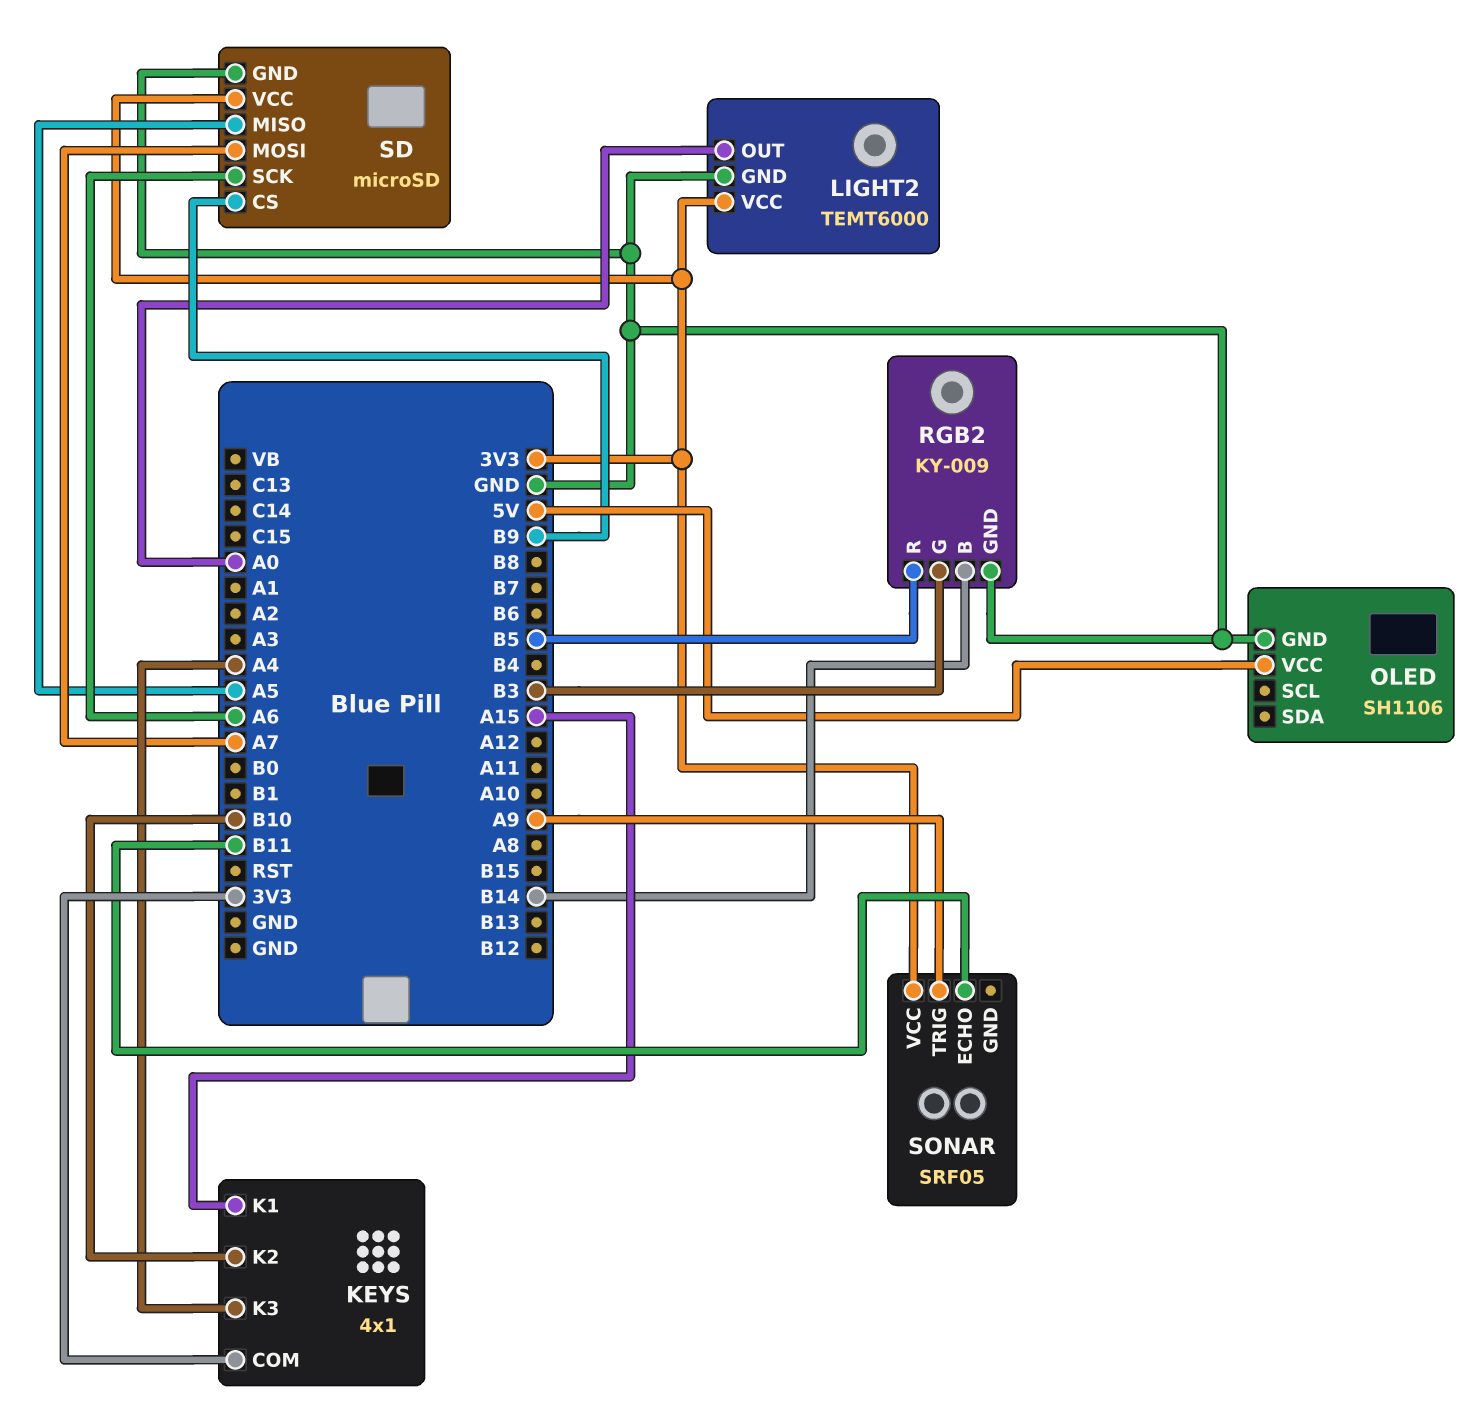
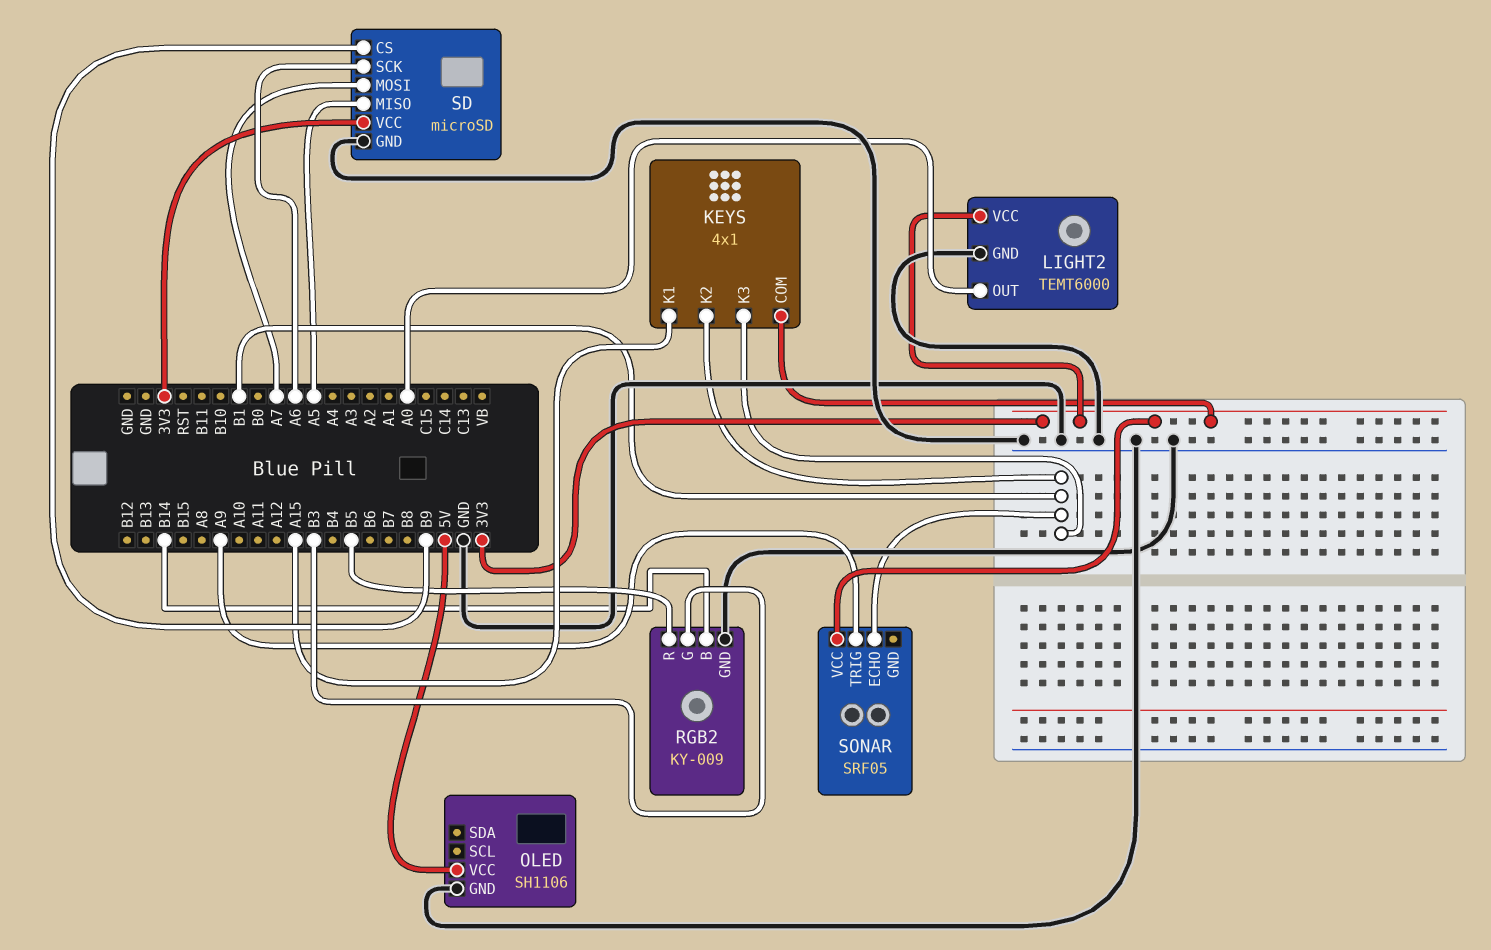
KEYS pin K2: B10 -> B1
KEYS pin K3: A4 -> B1
SONAR pin ECHO: B11 -> B1

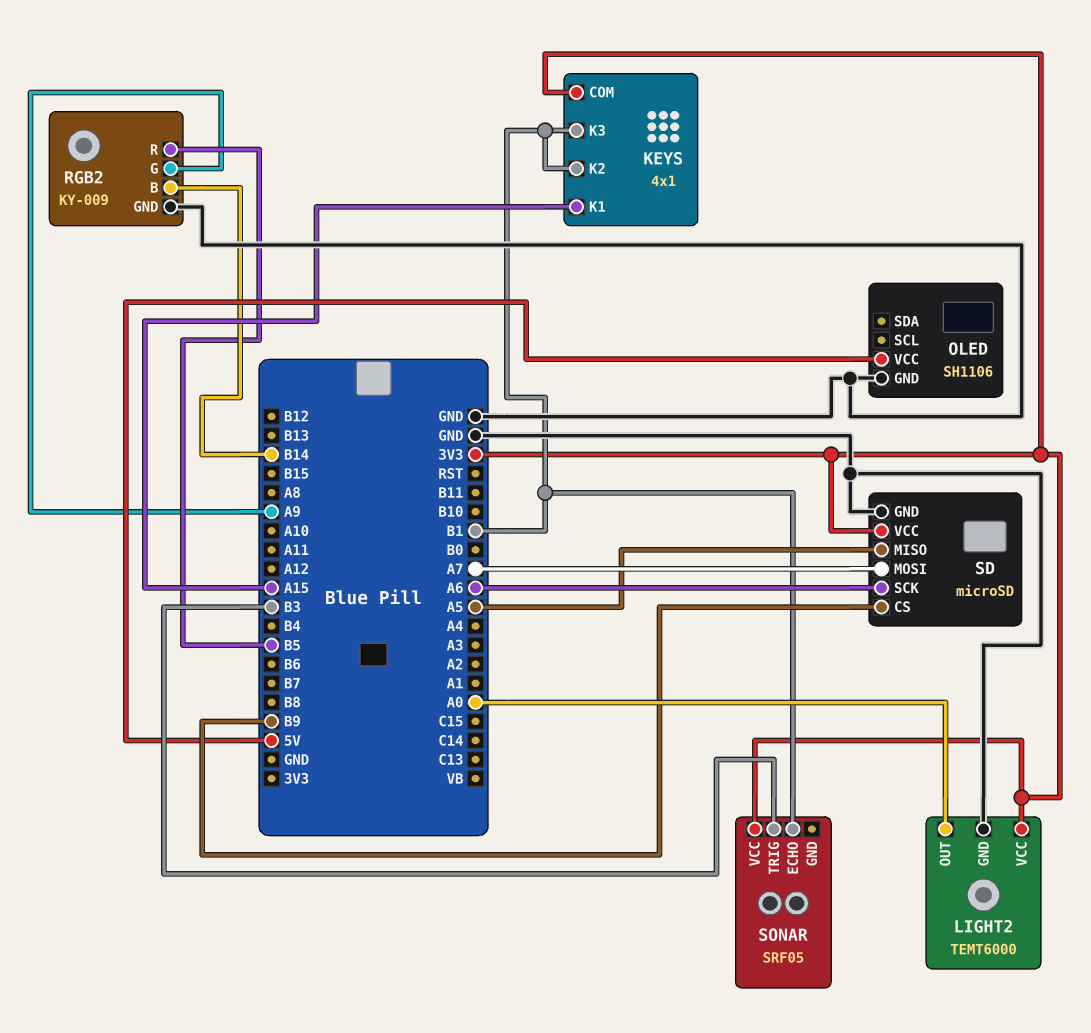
RGB2 pin G: B3 -> A9
SONAR pin TRIG: A9 -> B3

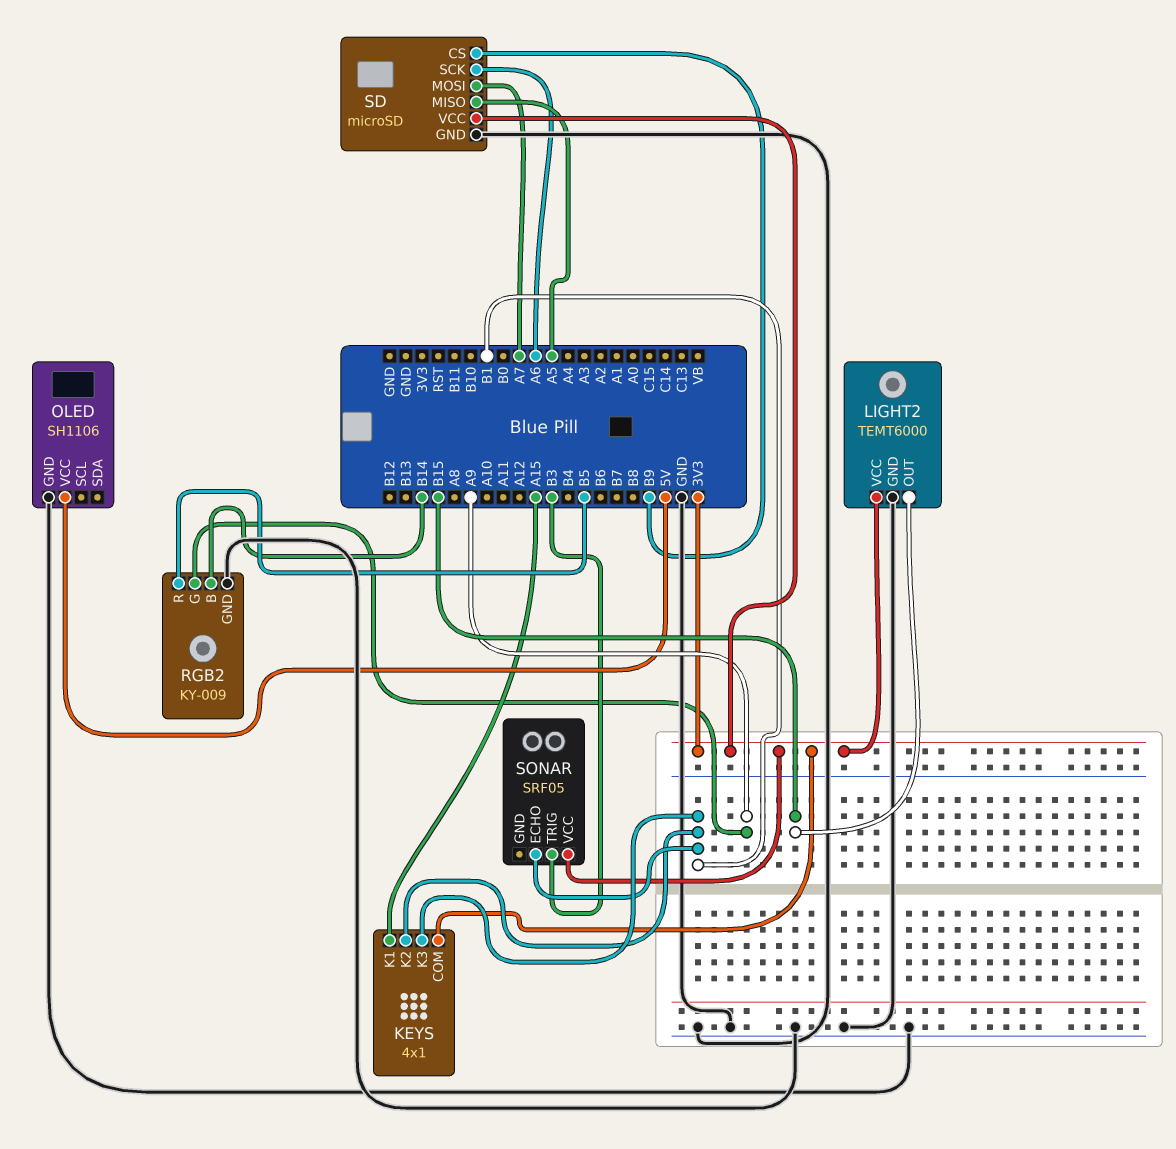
LIGHT2 pin OUT: A0 -> B15

